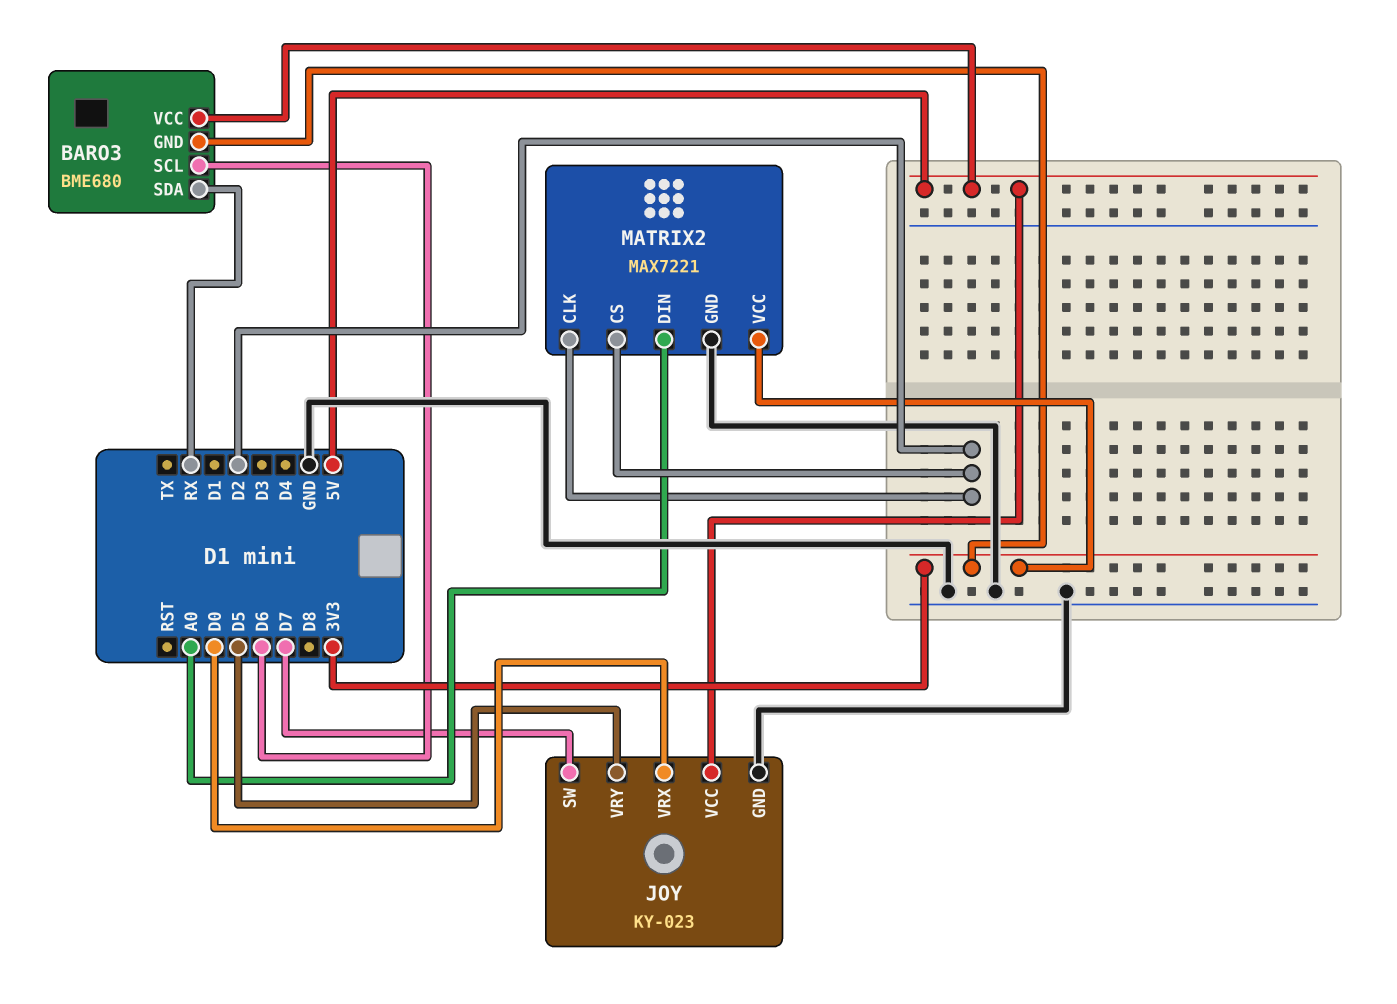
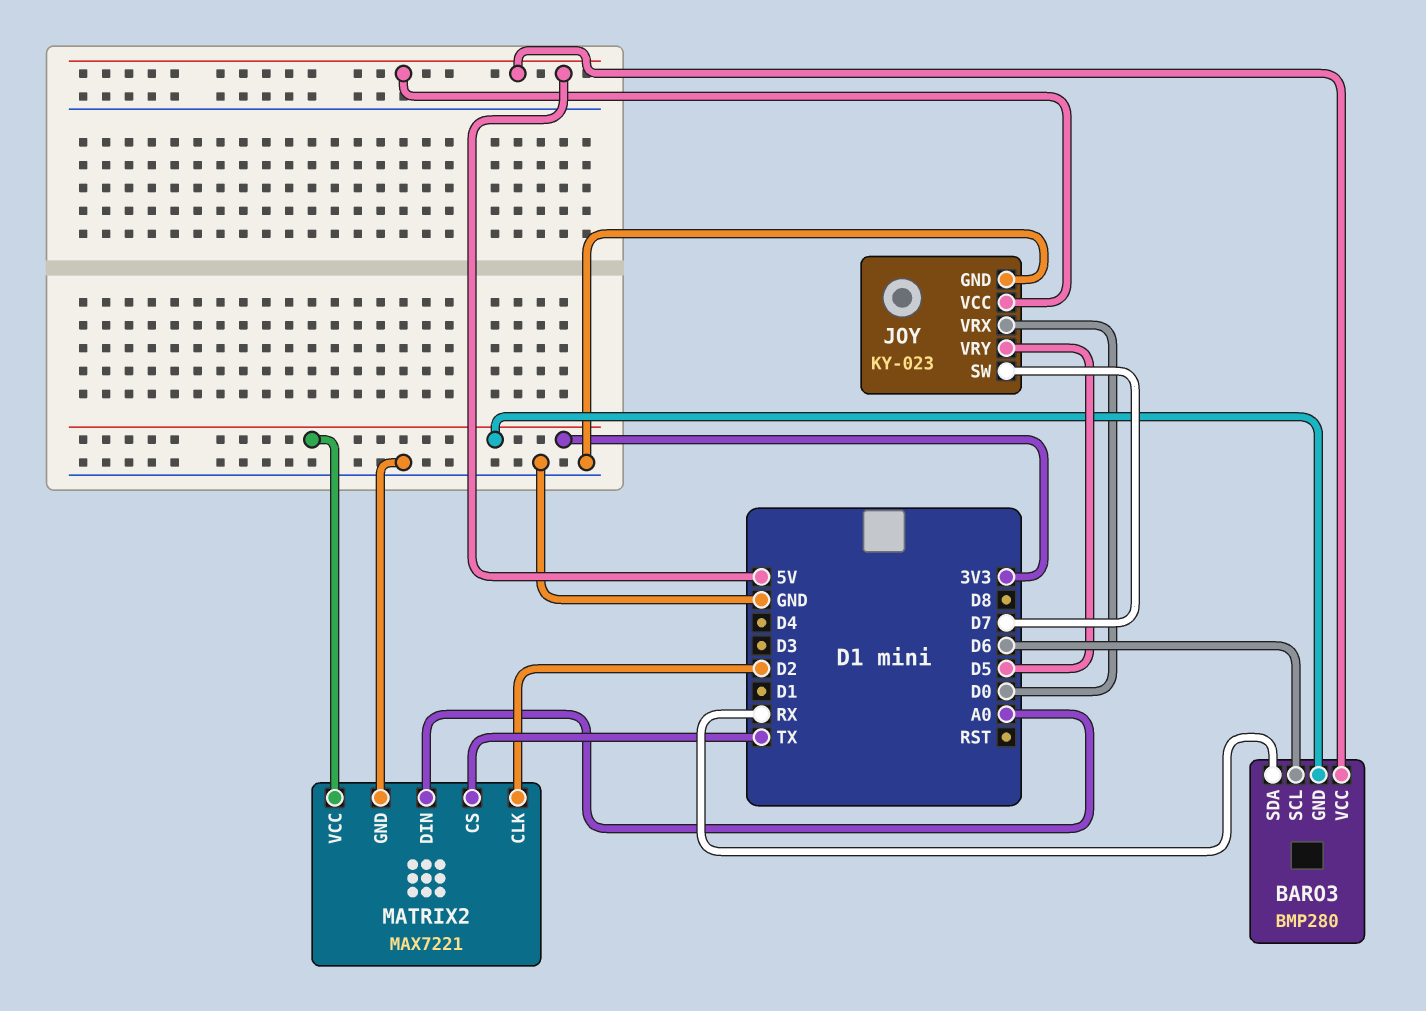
BARO3: BME680 -> BMP280
MATRIX2 pin CS: D2 -> TX

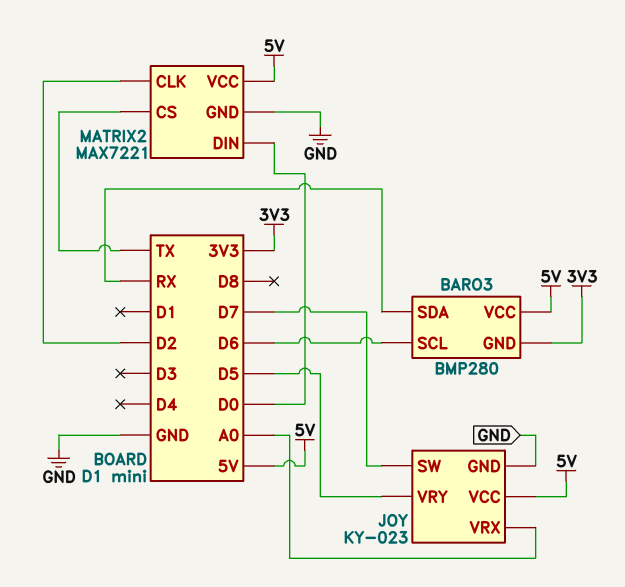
JOY pin VRX: D0 -> A0
MATRIX2 pin DIN: A0 -> D0
MATRIX2 pin VCC: 3V3 -> 5V

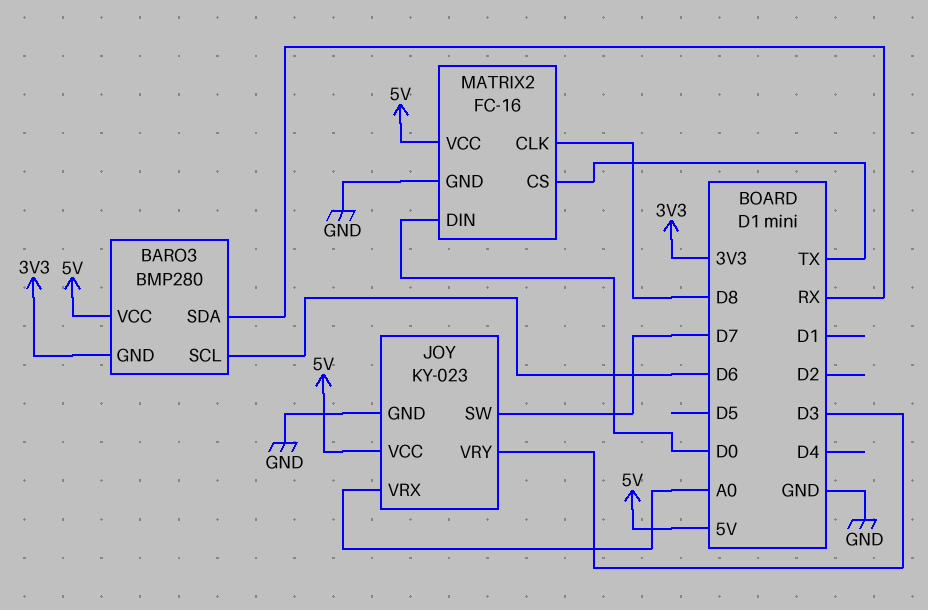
JOY pin VRY: D5 -> D3
MATRIX2: MAX7221 -> FC-16
MATRIX2 pin CLK: D2 -> D8

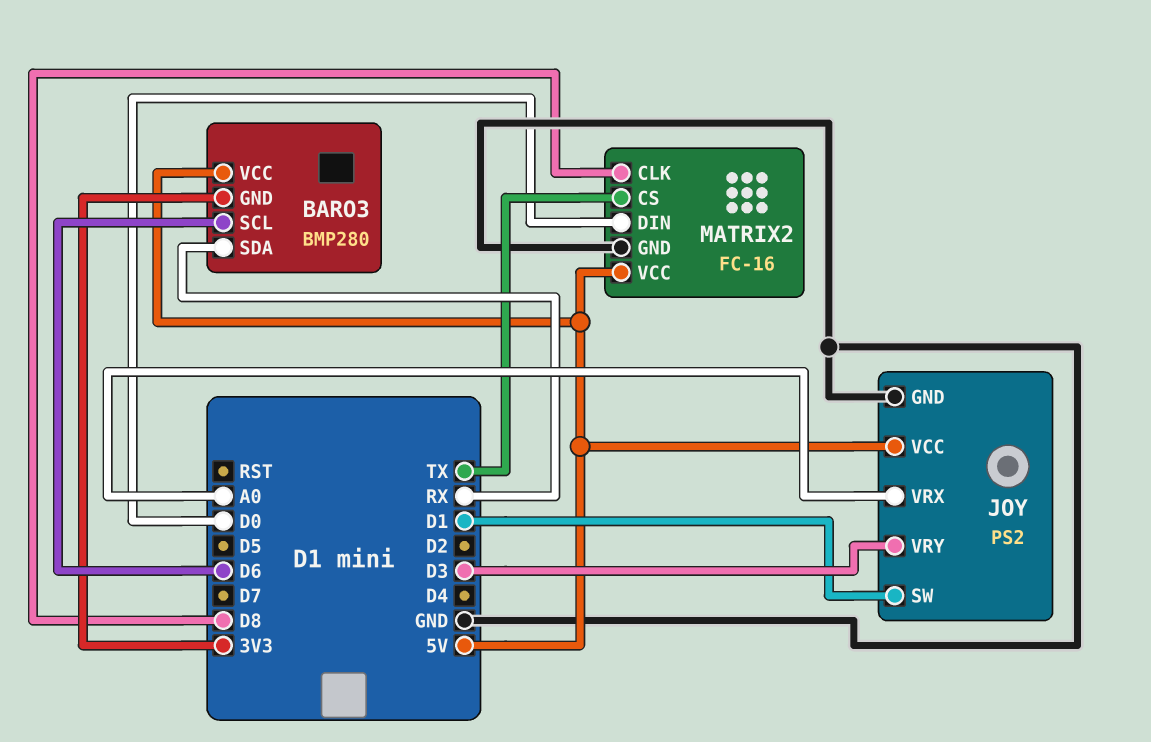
JOY: KY-023 -> PS2
JOY pin SW: D7 -> D1

